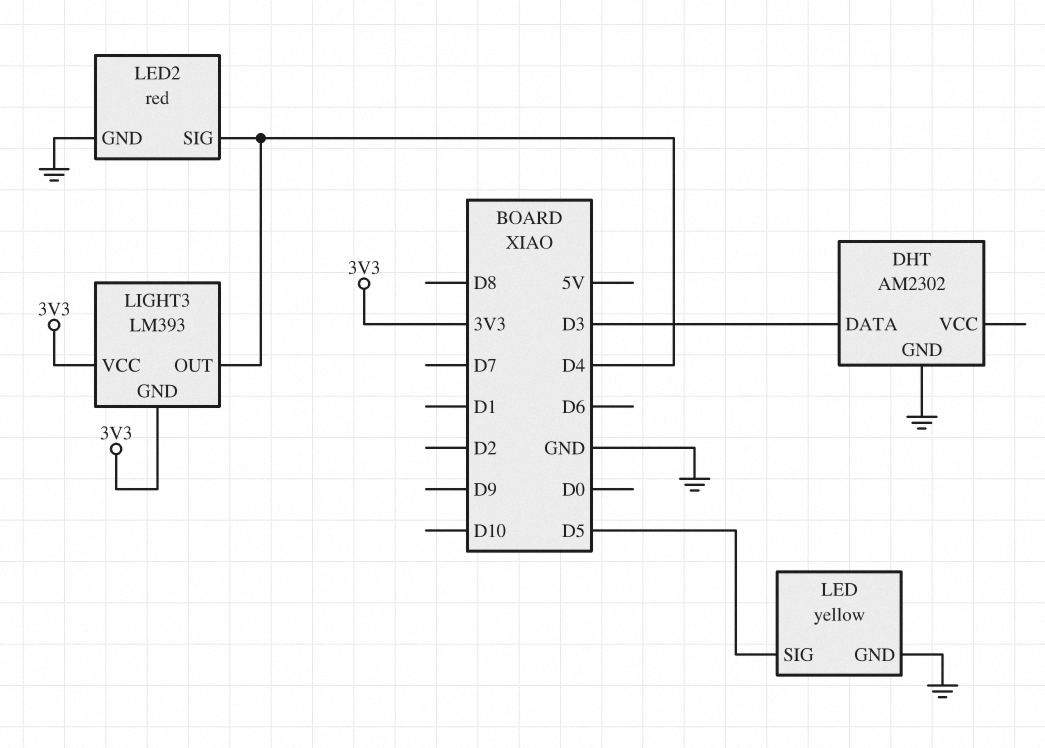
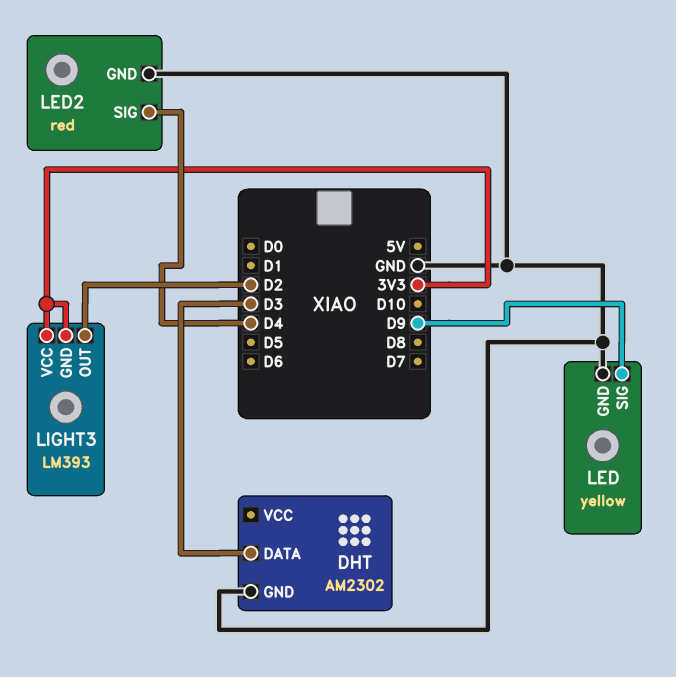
LED pin SIG: D5 -> D9
LIGHT3 pin OUT: D4 -> D2

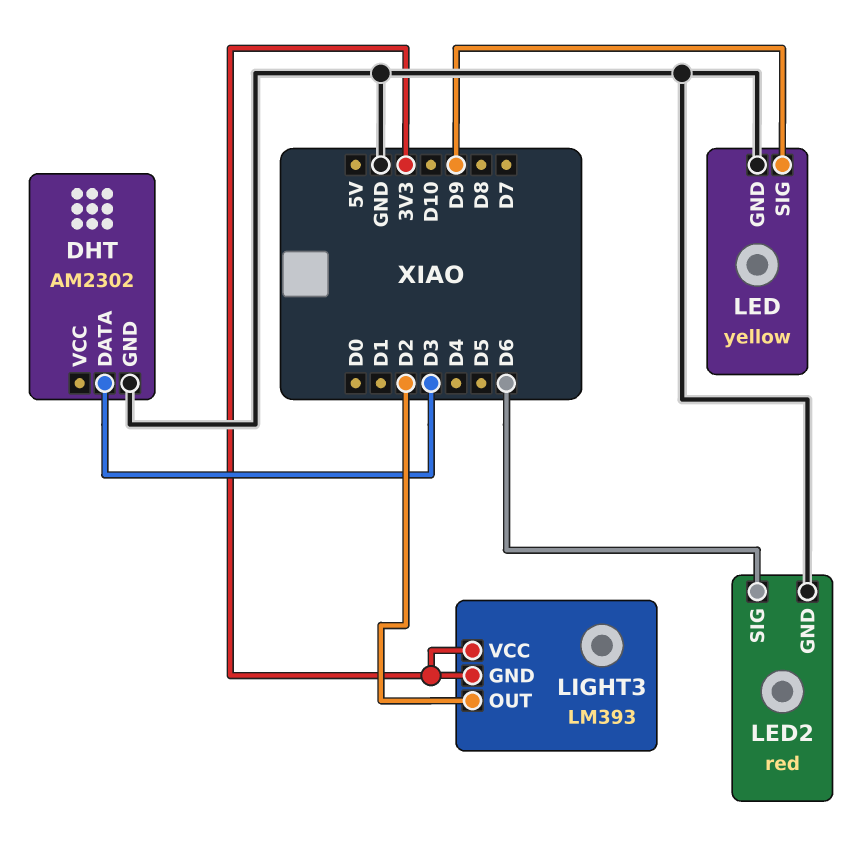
LED2 pin SIG: D4 -> D6

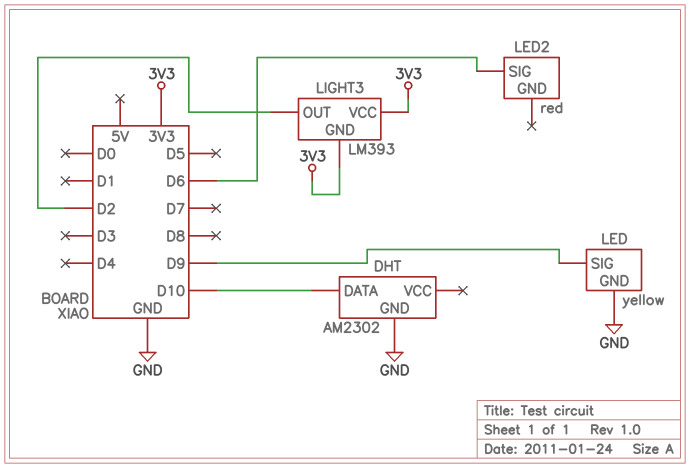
DHT pin DATA: D3 -> D10
LED2 pin GND: GND -> none

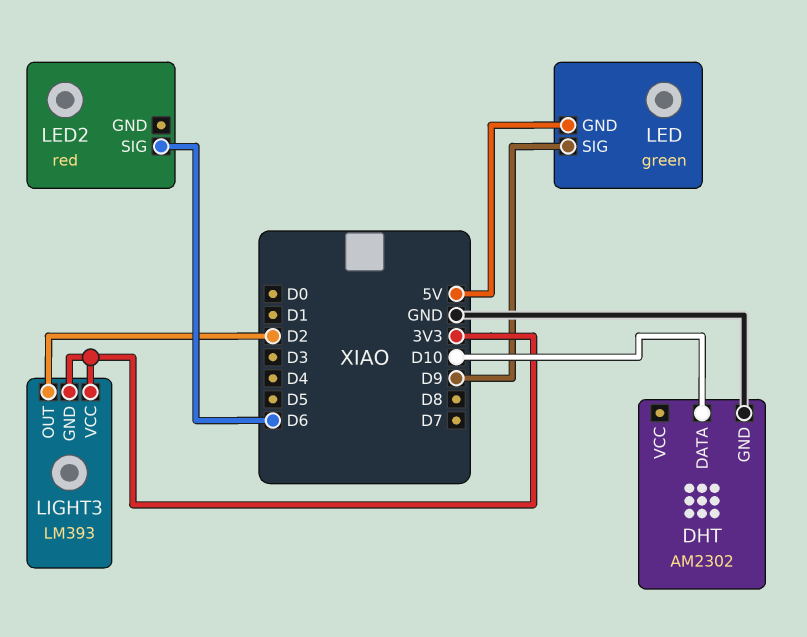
LED: yellow -> green
LED pin GND: GND -> 5V

